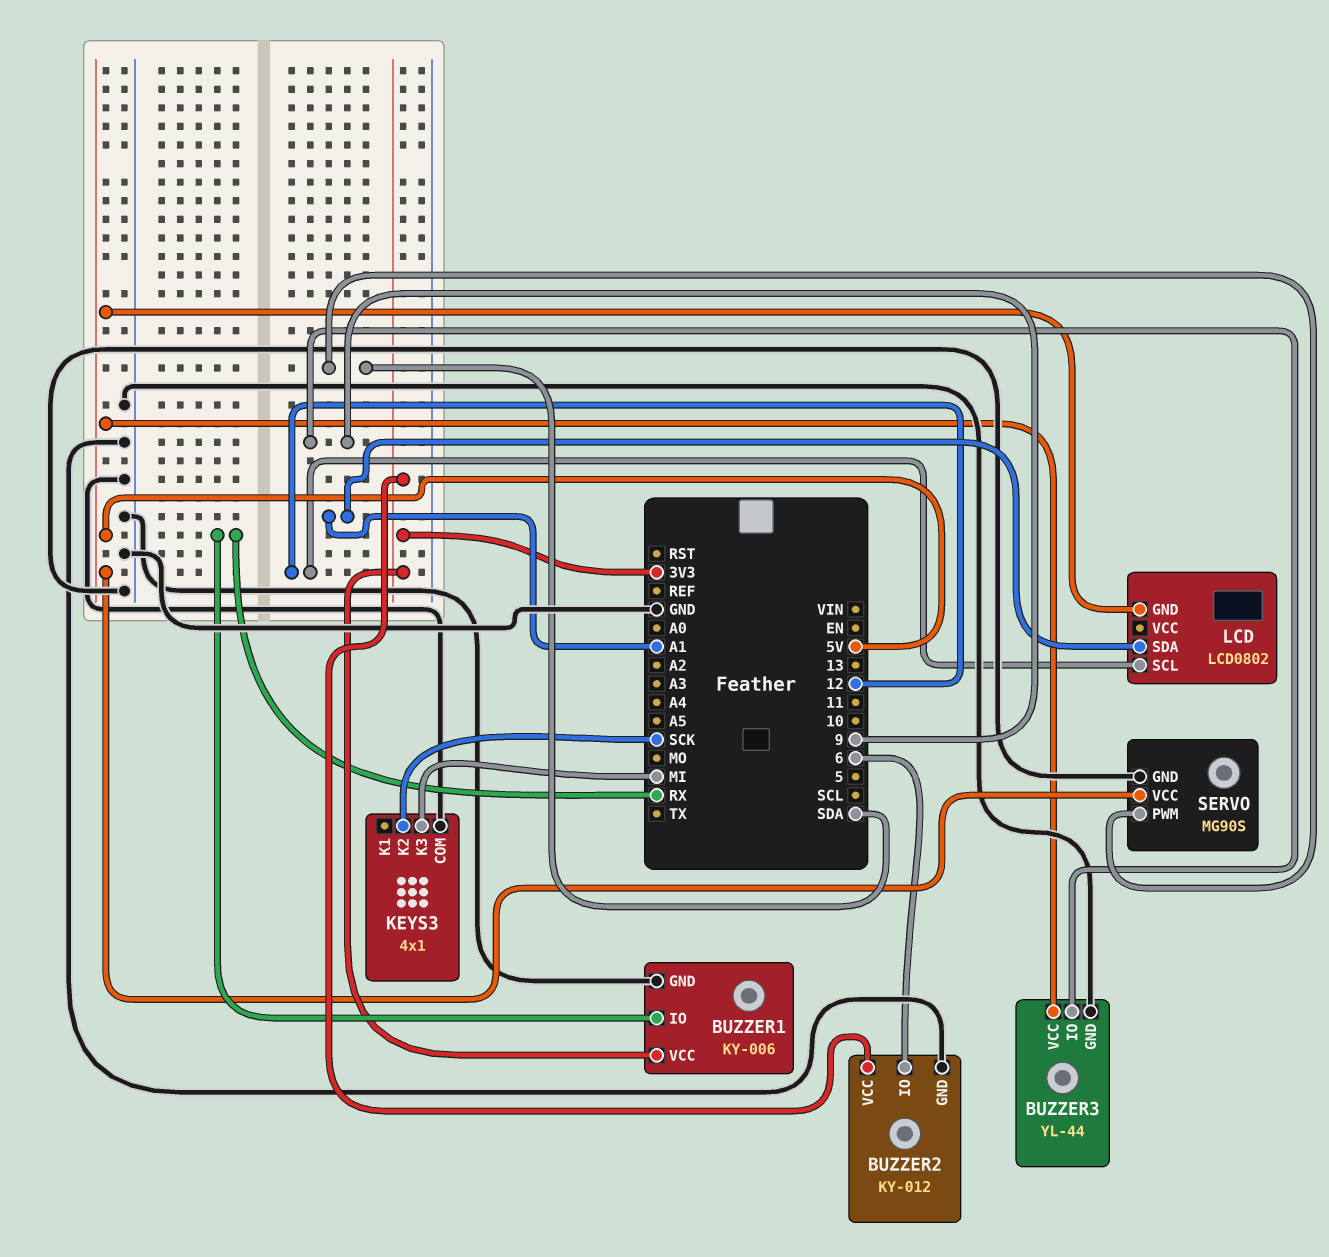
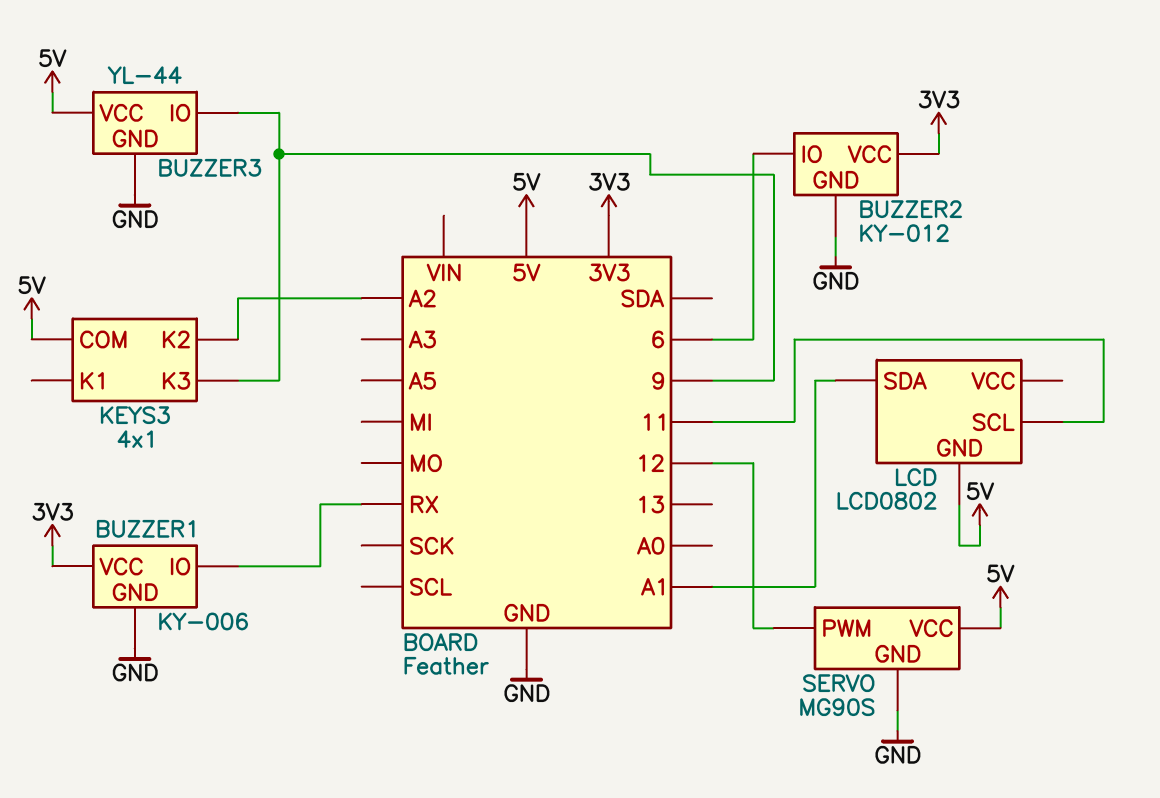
KEYS3 pin COM: GND -> 5V
KEYS3 pin K2: SCK -> A2
KEYS3 pin K3: MI -> 9
LCD pin SCL: 12 -> 11
SERVO pin PWM: SDA -> 12

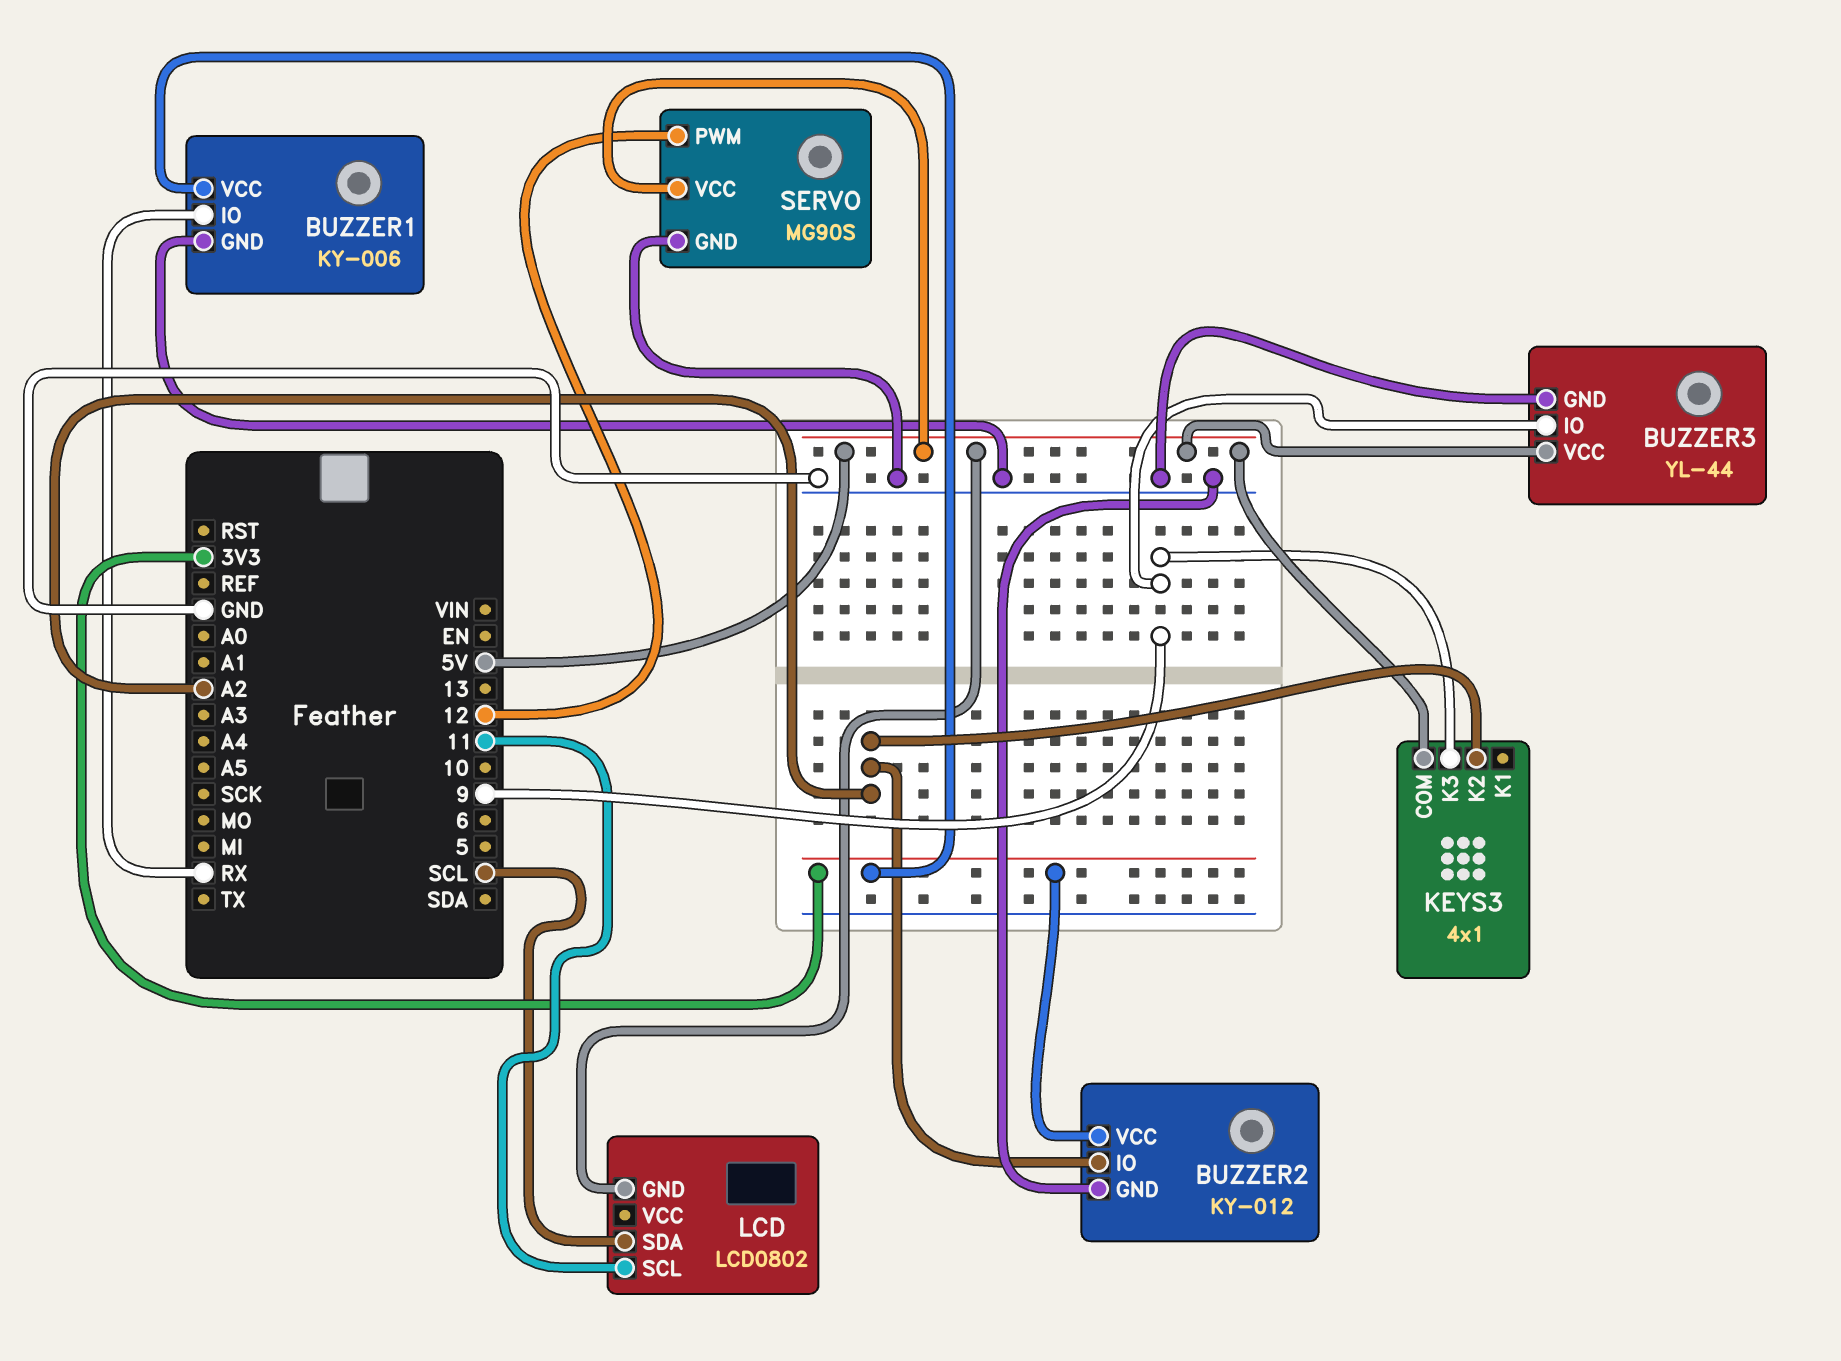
BUZZER2 pin IO: 6 -> A2
LCD pin SDA: A1 -> SCL

